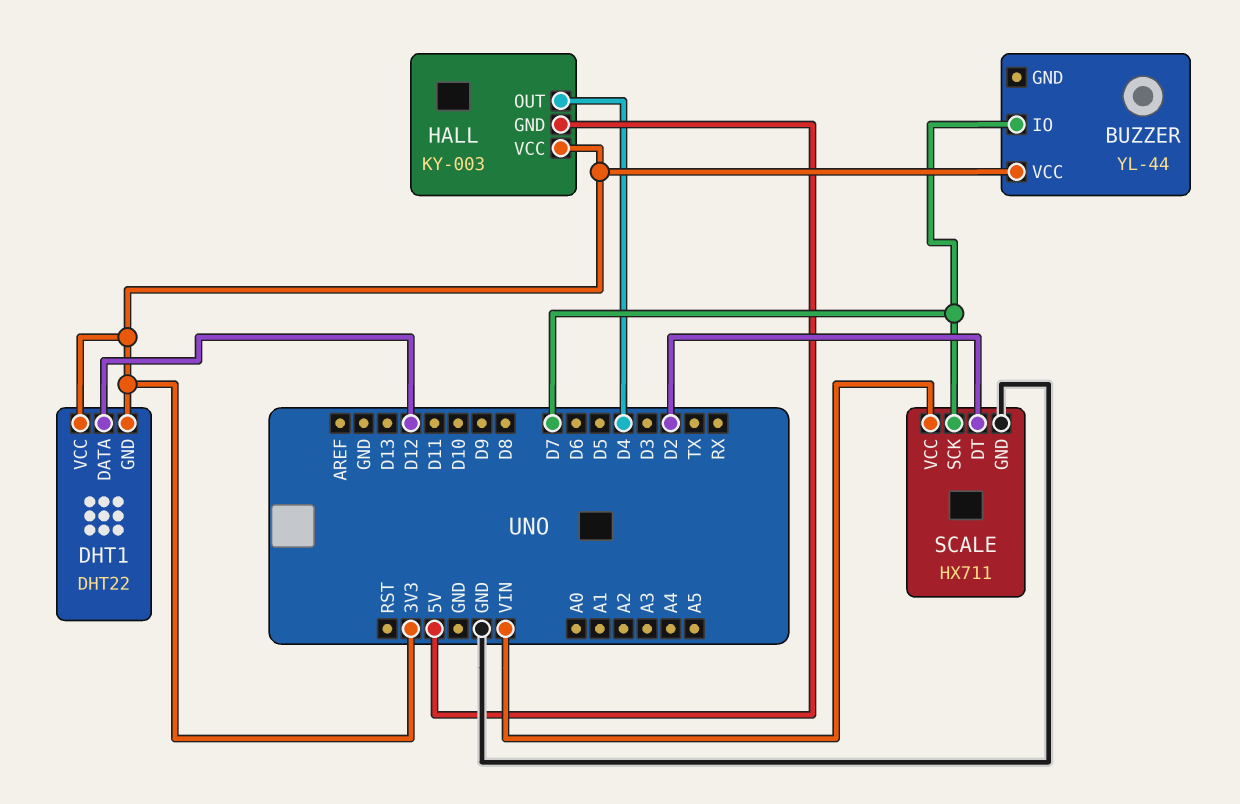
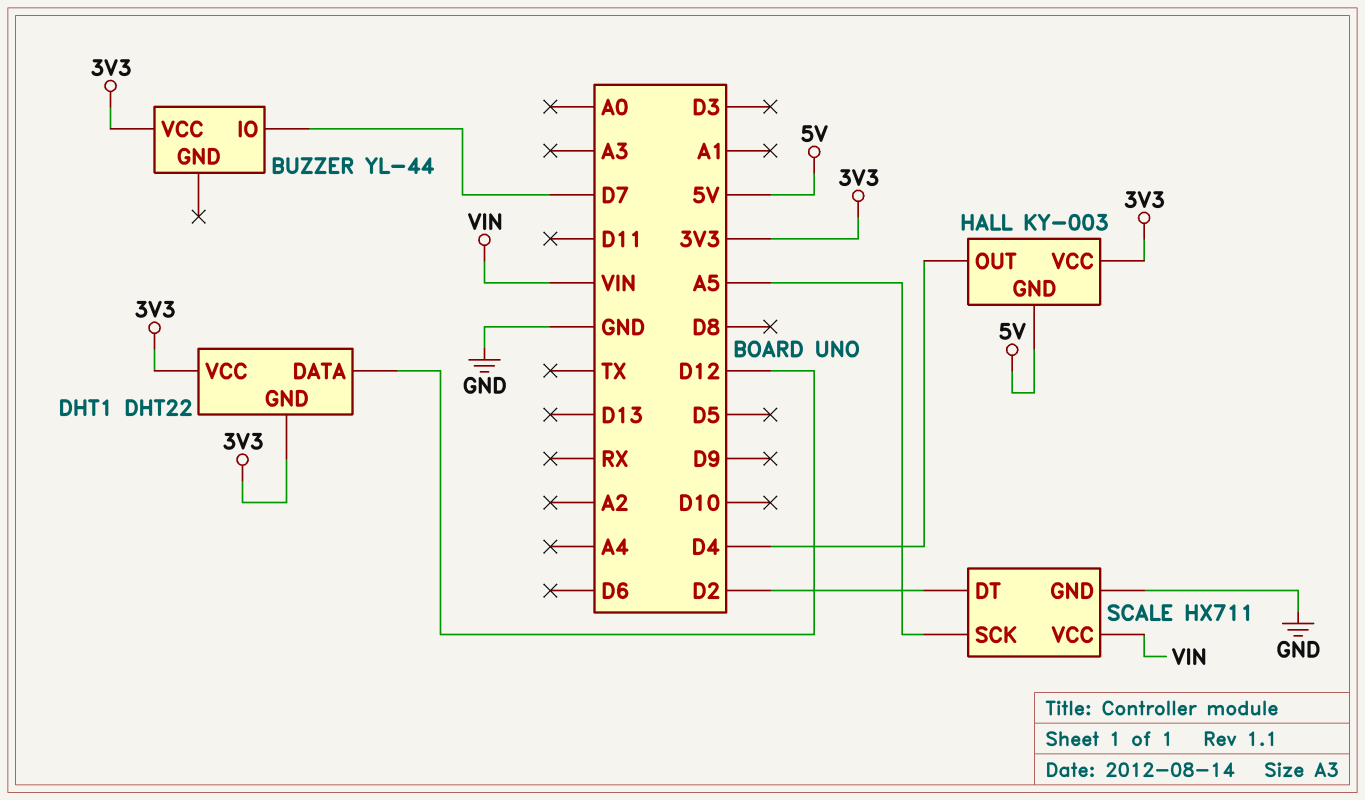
SCALE pin SCK: D7 -> A5

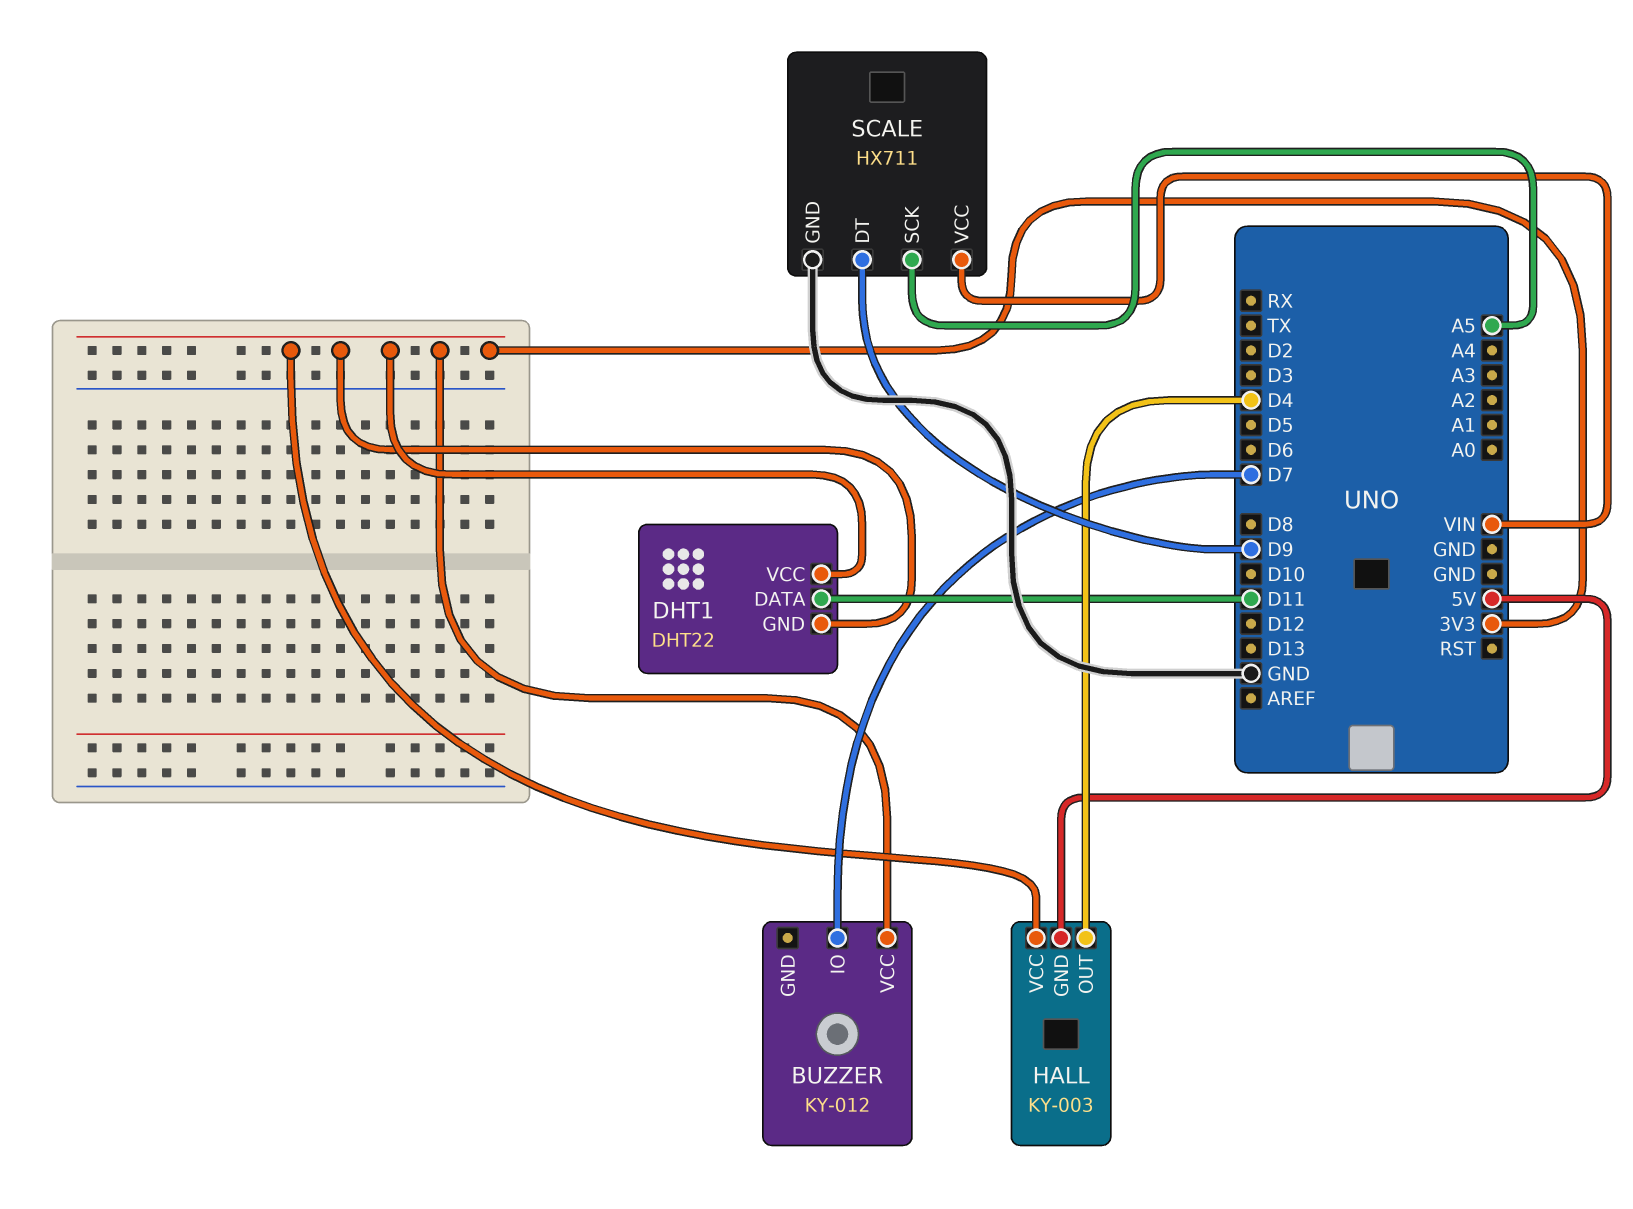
BUZZER: YL-44 -> KY-012
DHT1 pin DATA: D12 -> D11
SCALE pin DT: D2 -> D9

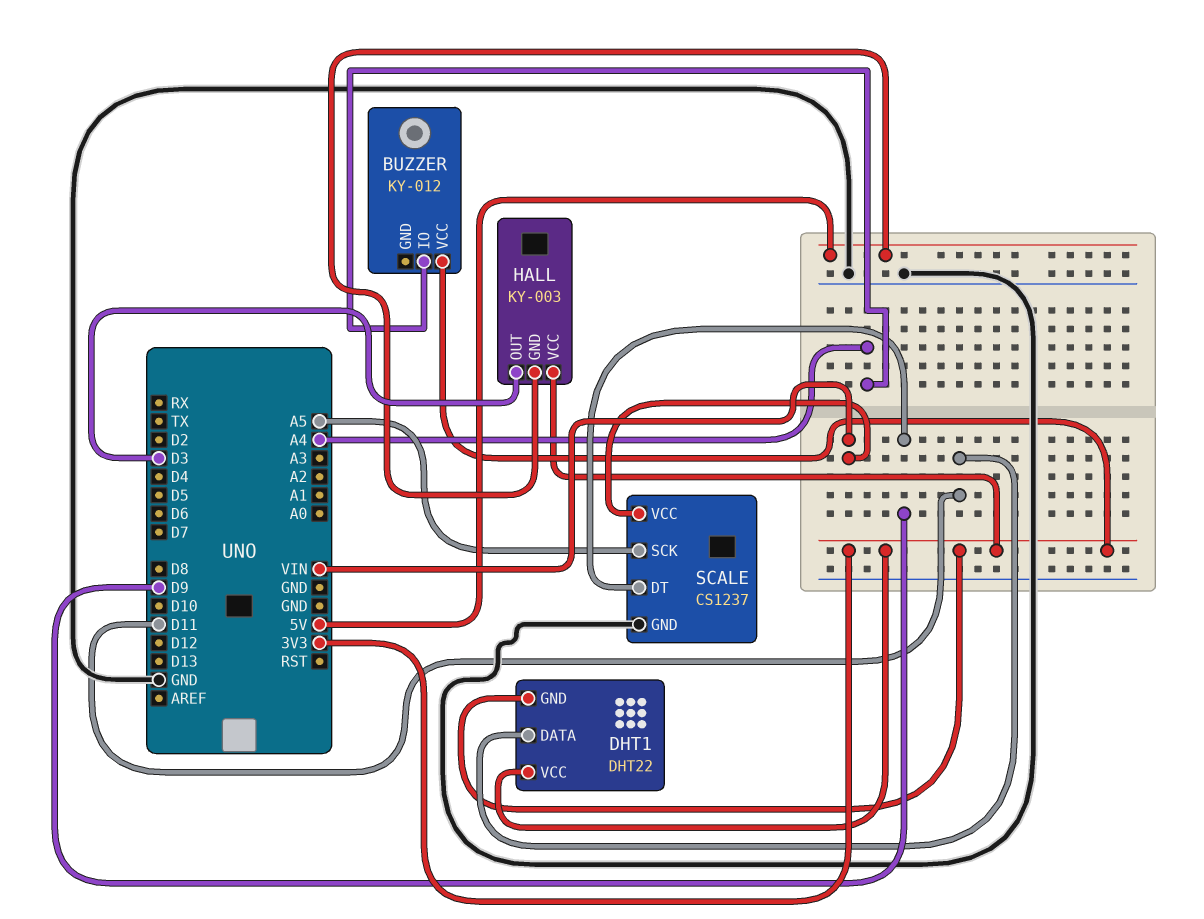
BUZZER pin IO: D7 -> A4
HALL pin OUT: D4 -> D3
SCALE: HX711 -> CS1237

